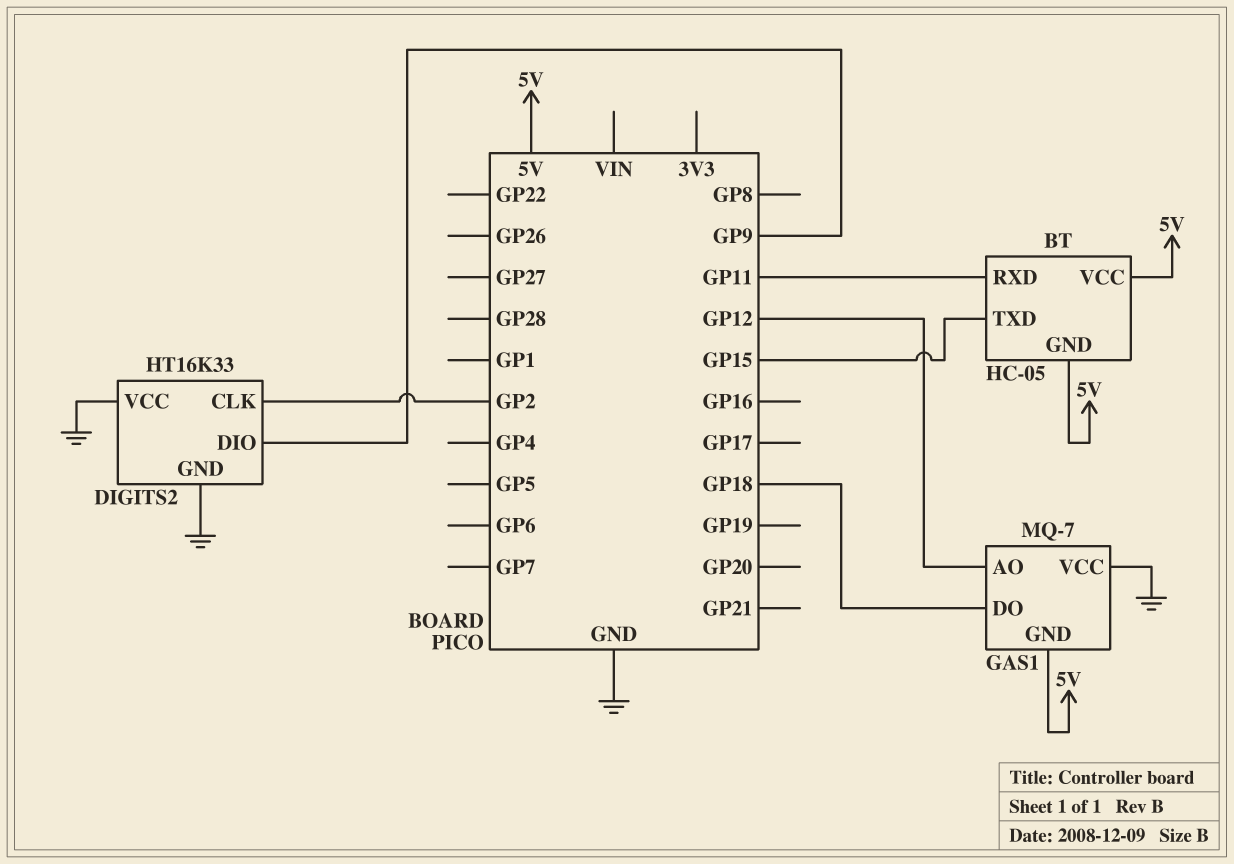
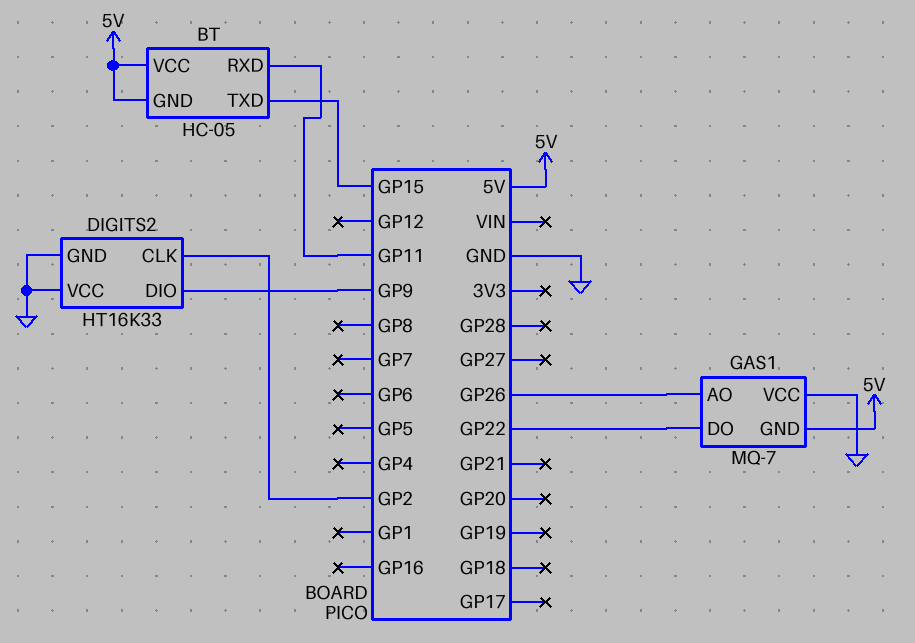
GAS1 pin AO: GP12 -> GP26
GAS1 pin DO: GP18 -> GP22

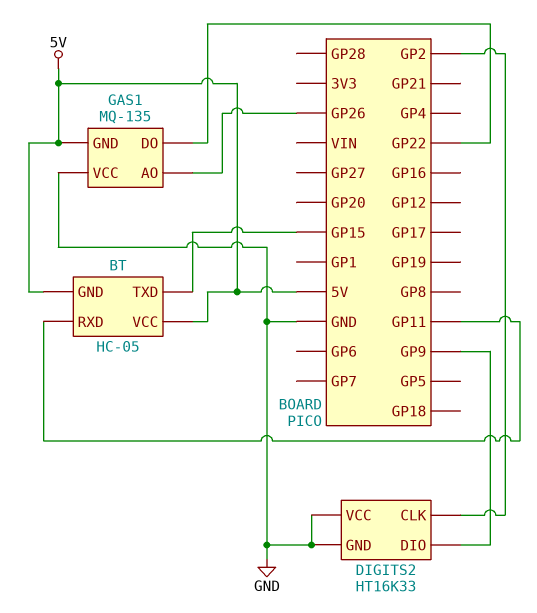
GAS1: MQ-7 -> MQ-135

